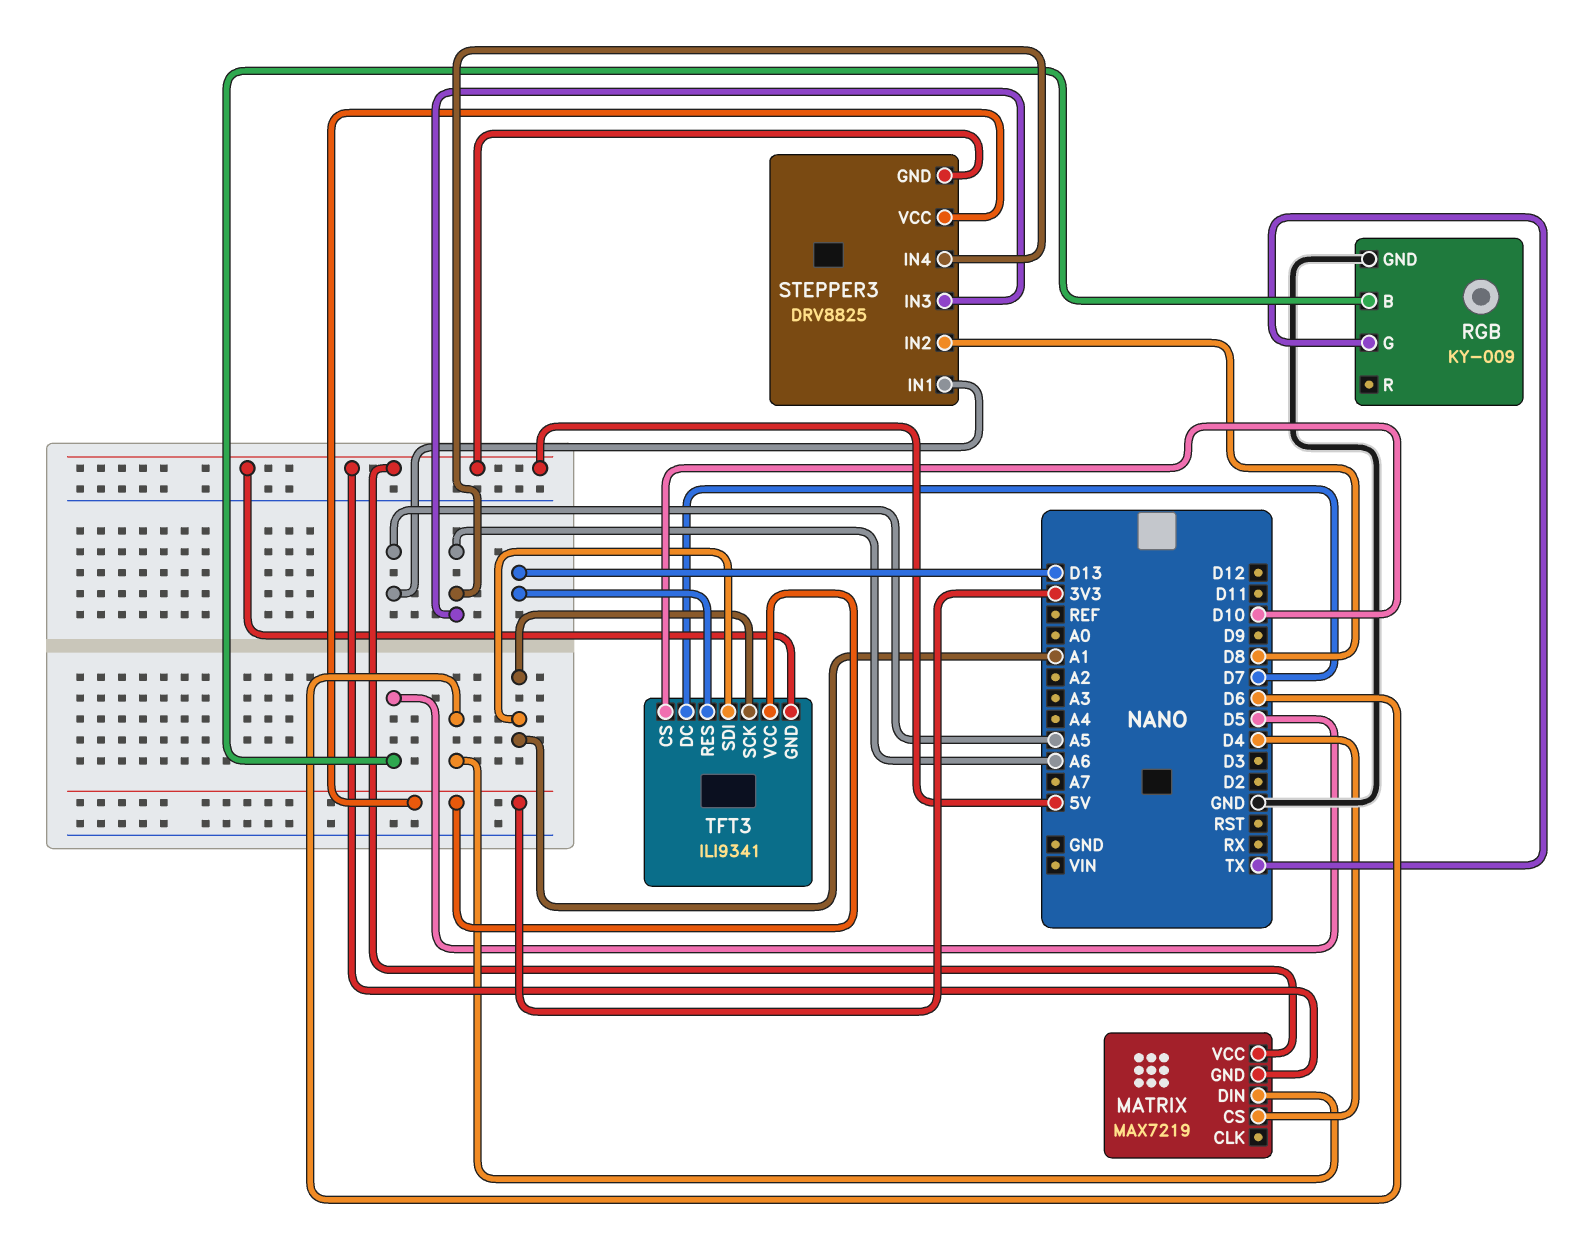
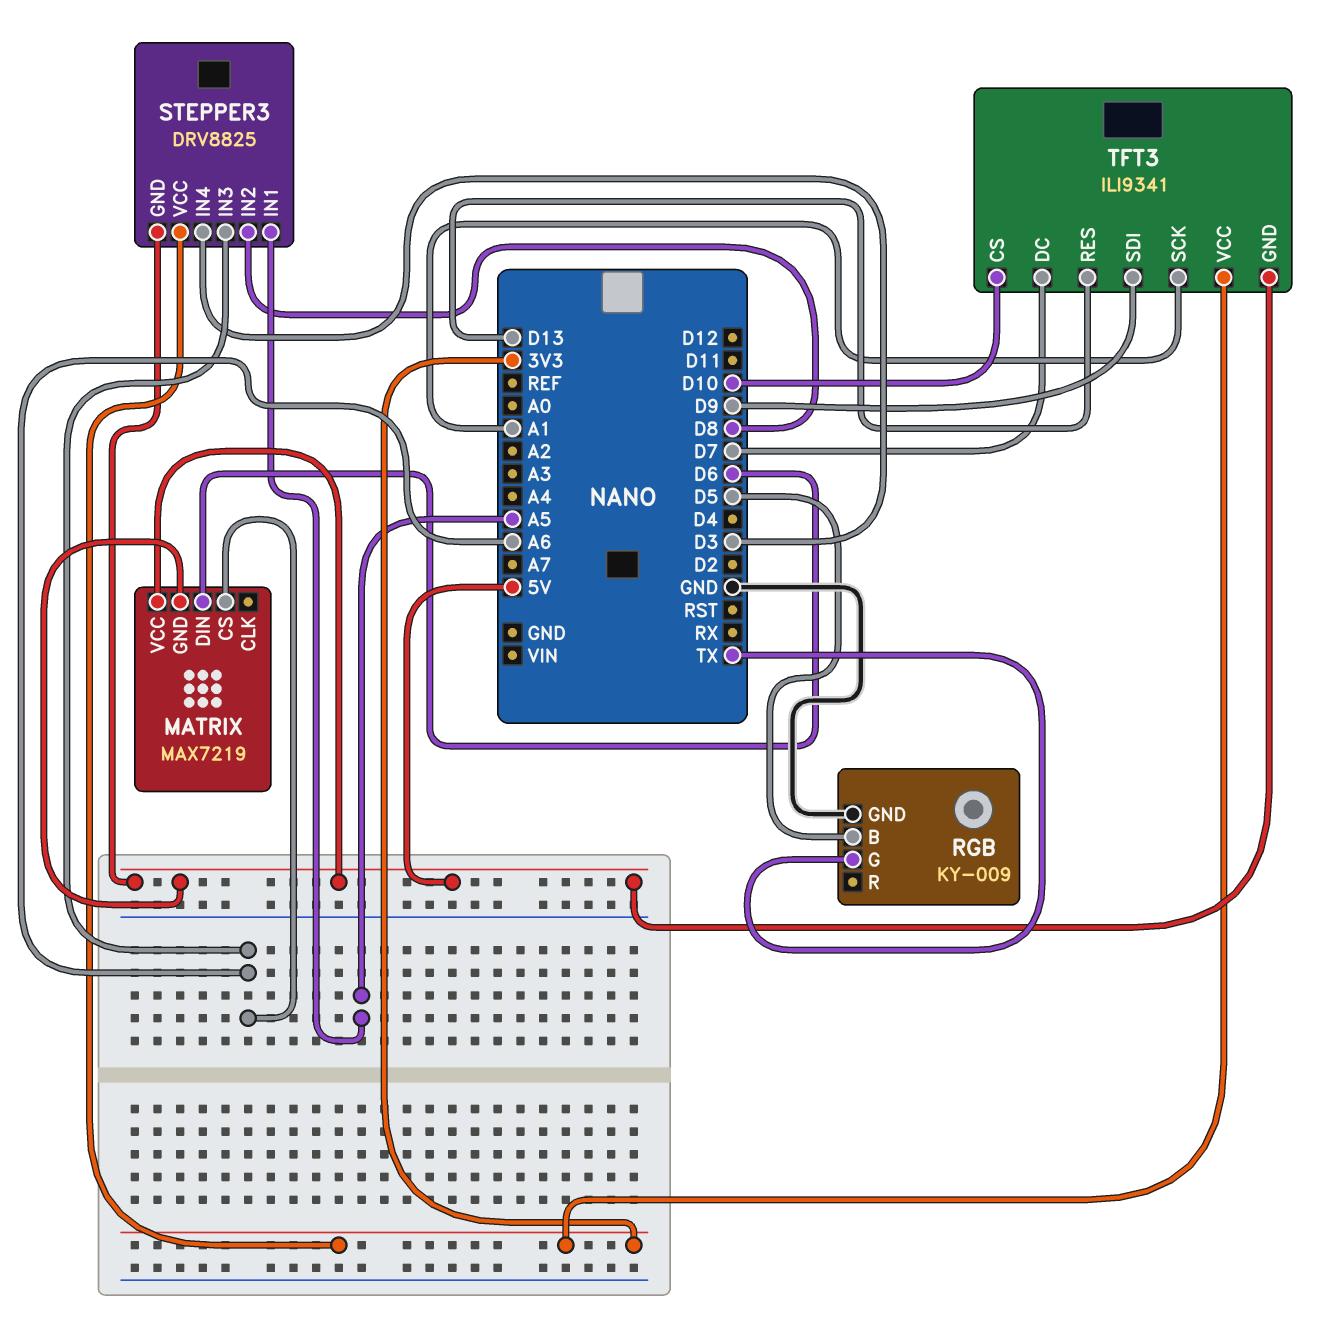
MATRIX pin CS: D4 -> A6
STEPPER3 pin IN4: A6 -> D3
TFT3 pin SDI: A1 -> D9

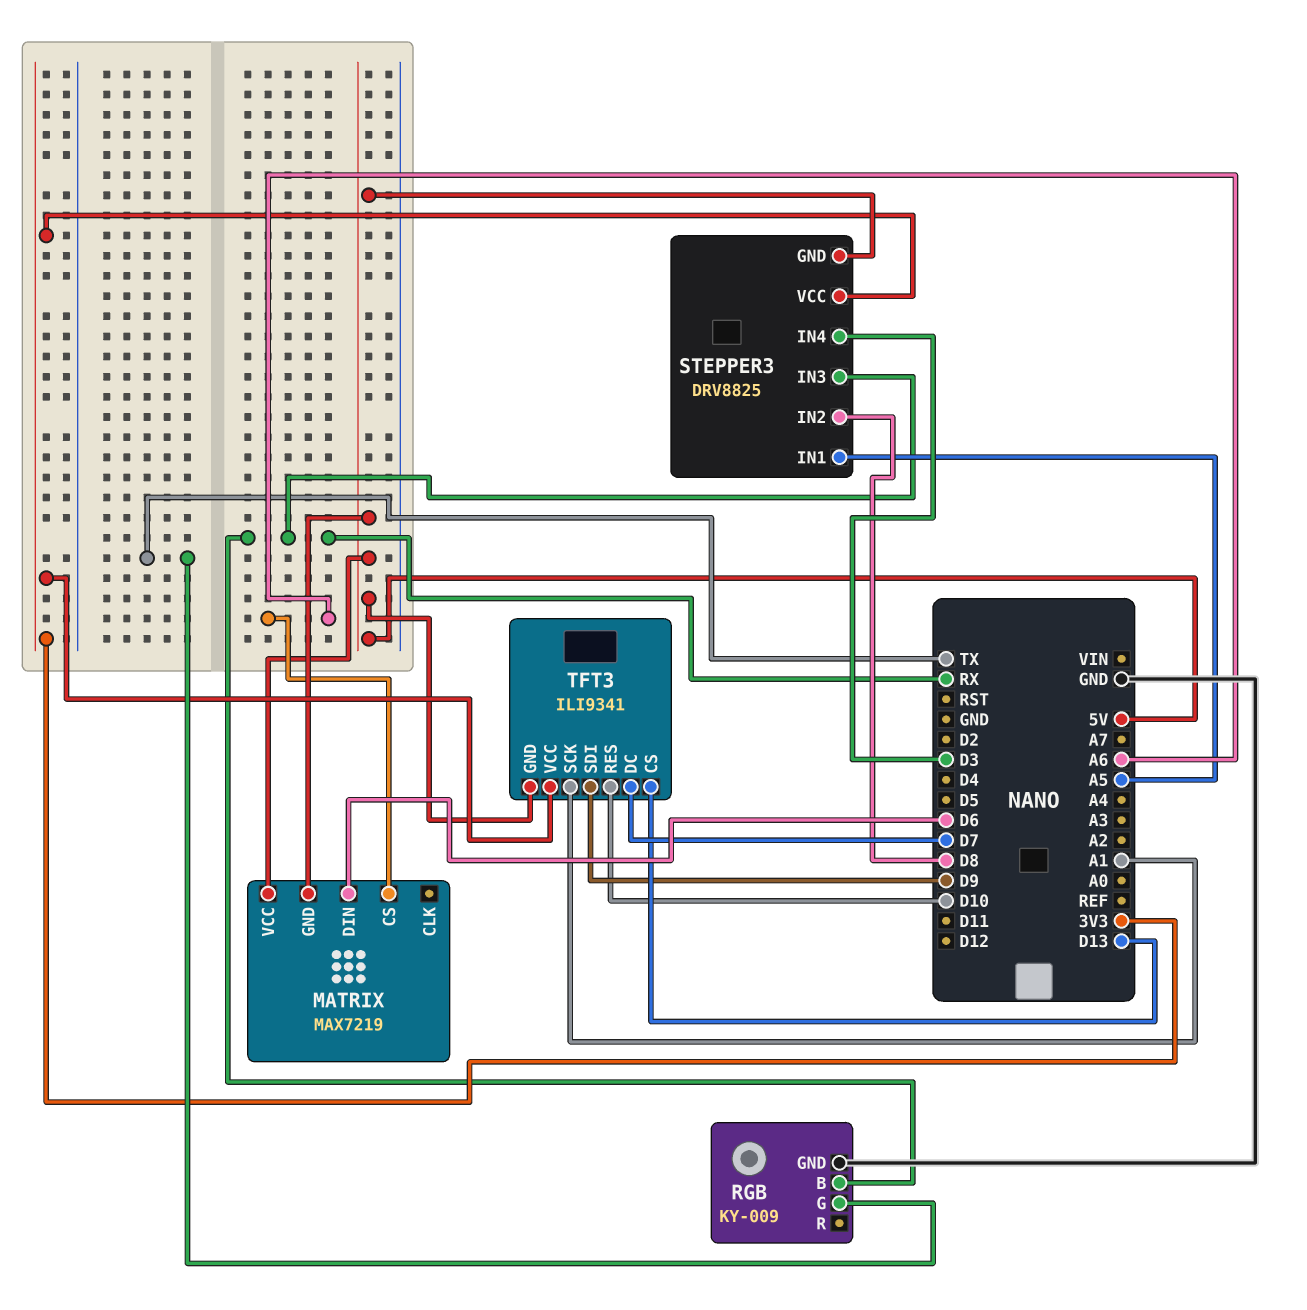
RGB pin B: D5 -> RX
STEPPER3 pin IN3: A6 -> RX
TFT3 pin CS: D10 -> D13
TFT3 pin RES: D13 -> D10

